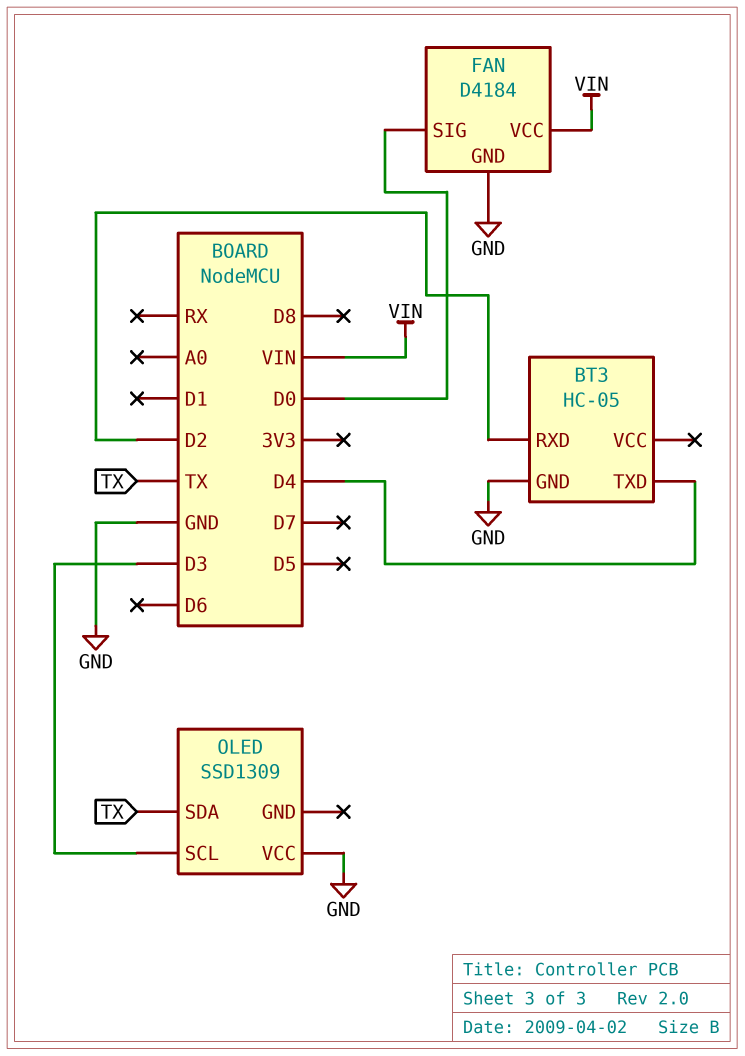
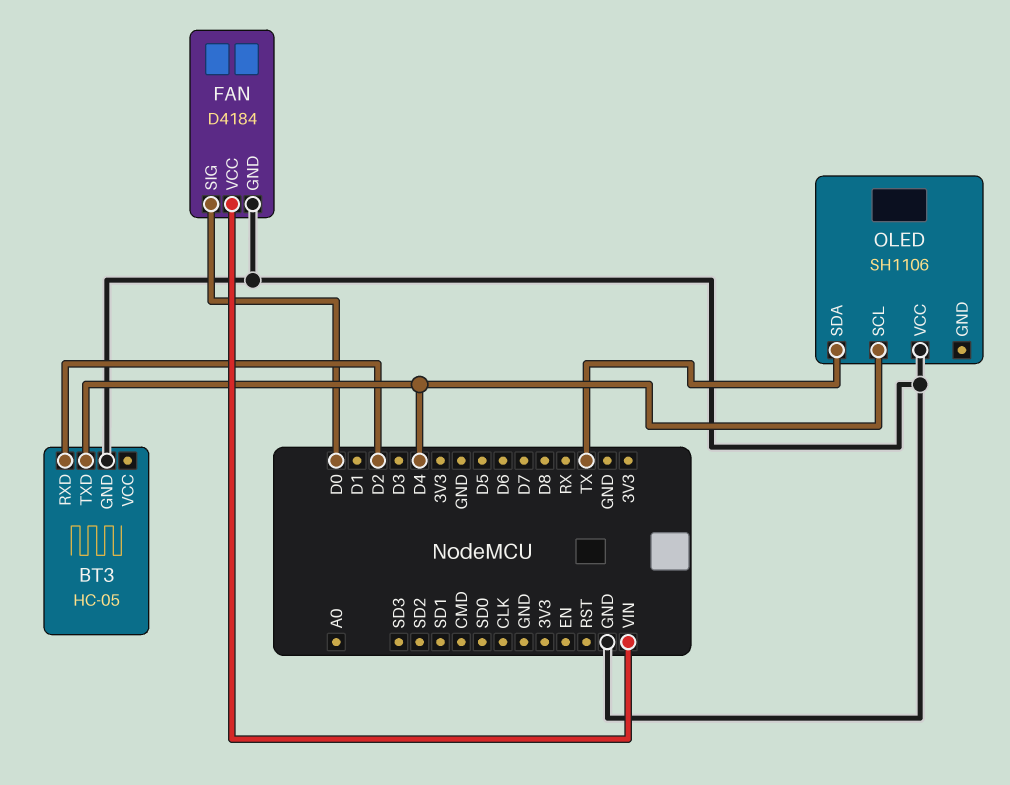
OLED: SSD1309 -> SH1106
OLED pin SCL: D3 -> D4

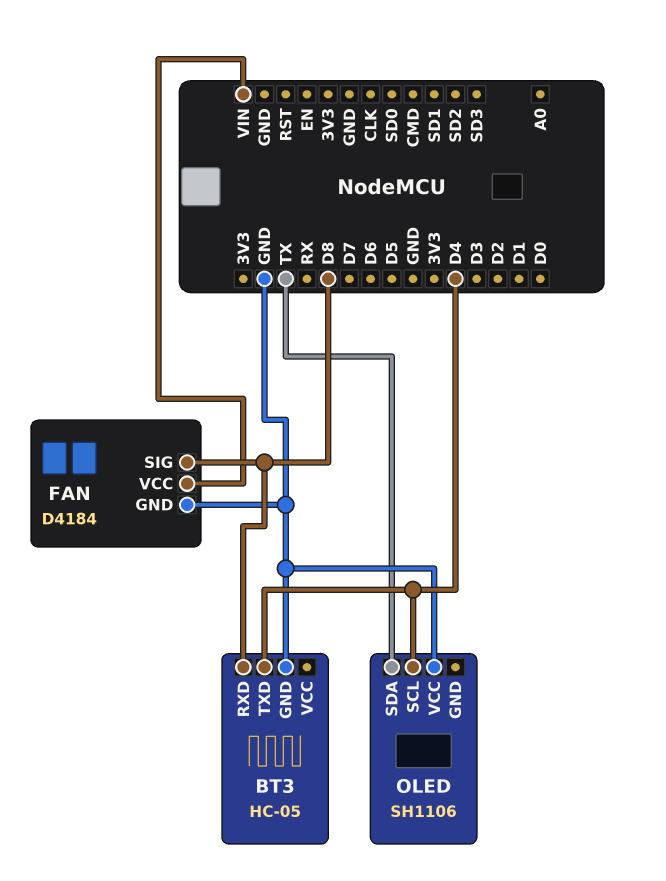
BT3 pin RXD: D2 -> D8
FAN pin SIG: D0 -> D8

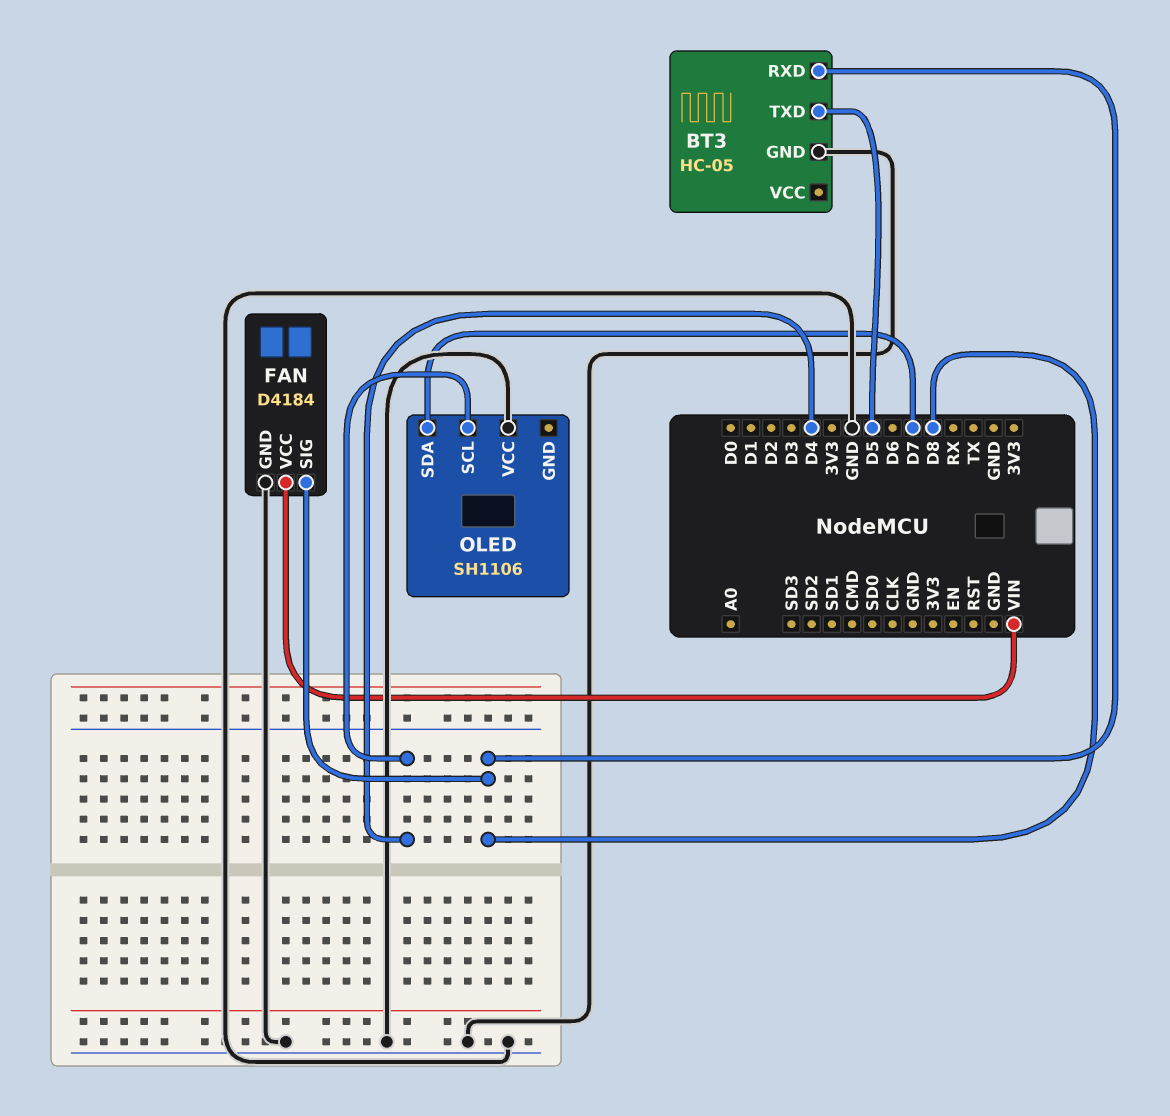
BT3 pin TXD: D4 -> D5
OLED pin SDA: TX -> D7

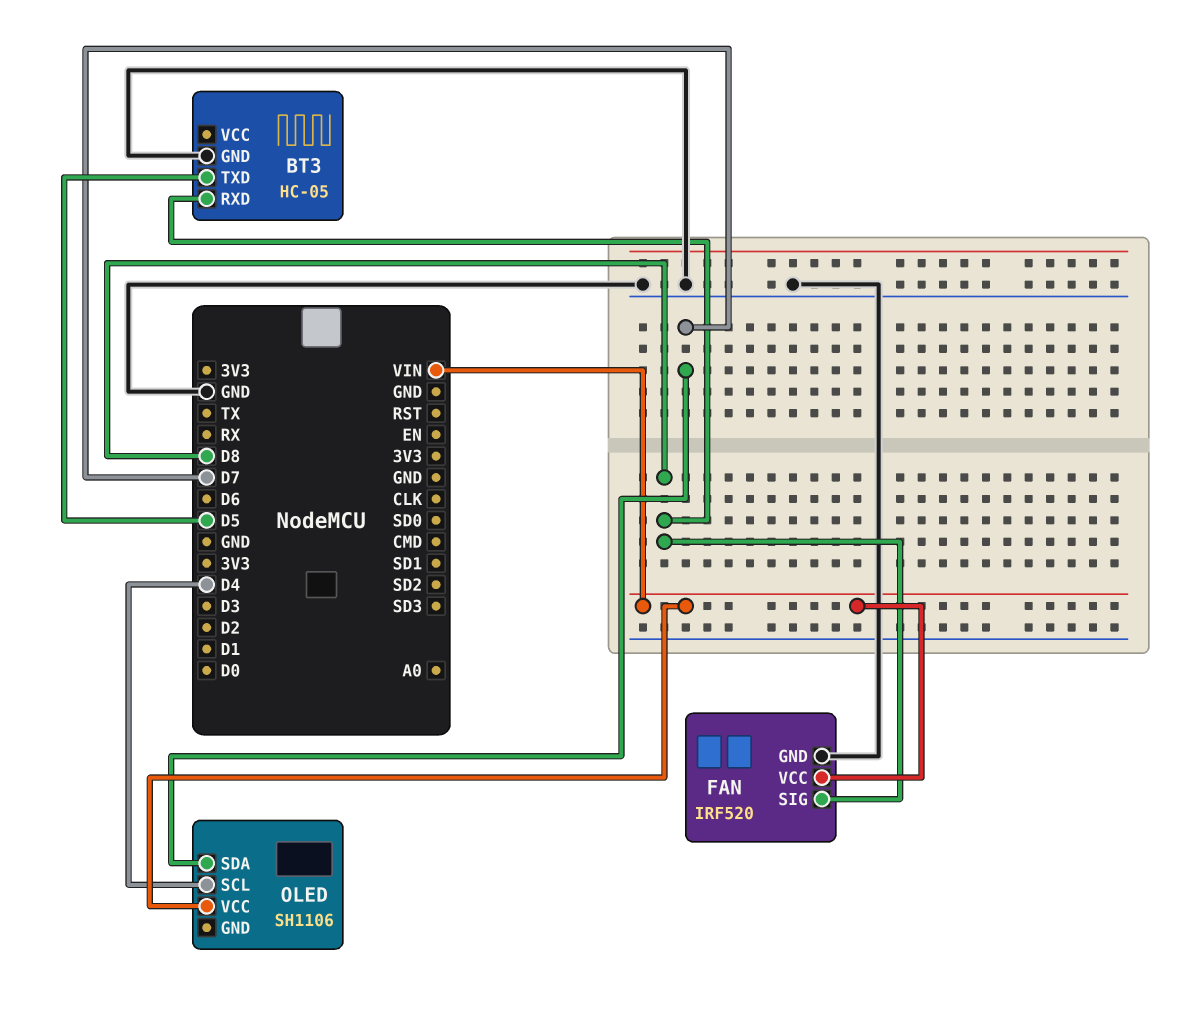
FAN: D4184 -> IRF520
OLED pin VCC: GND -> VIN

